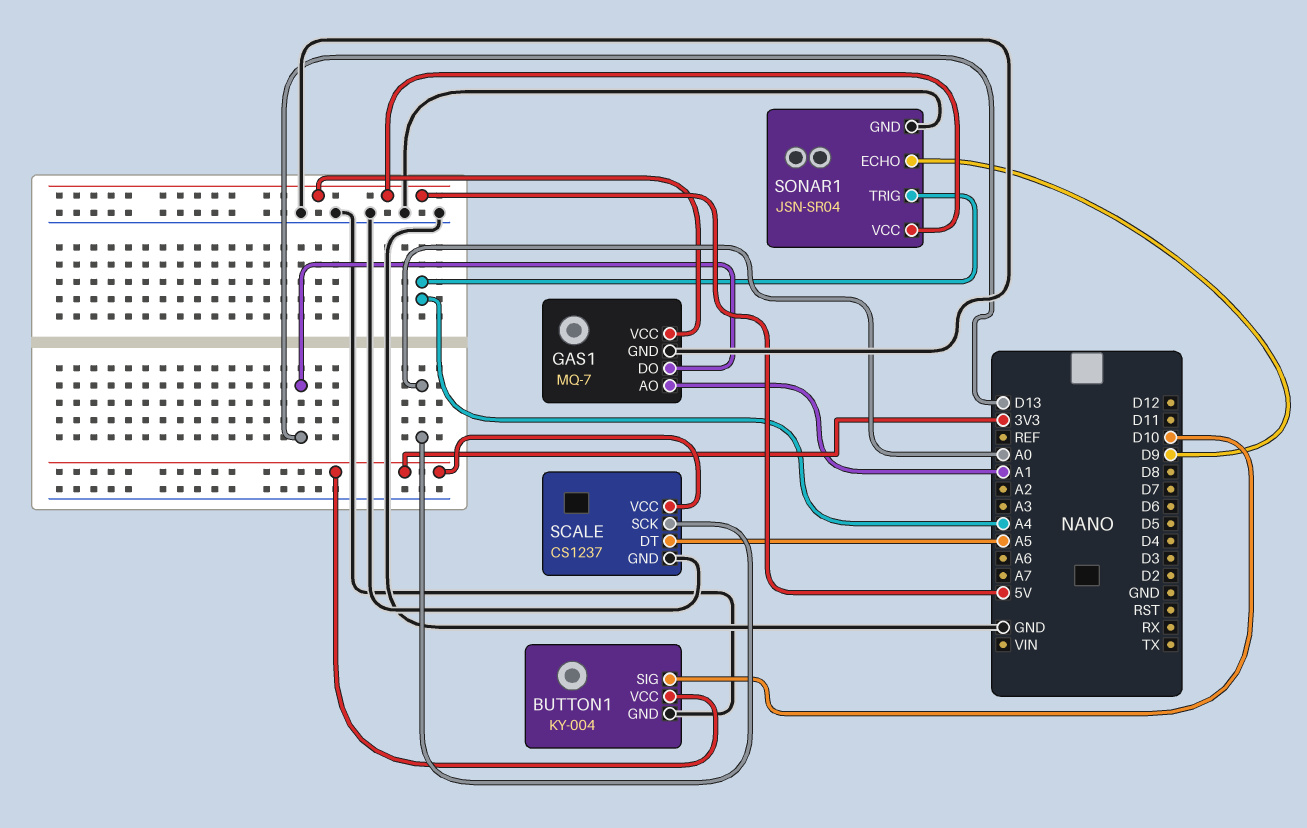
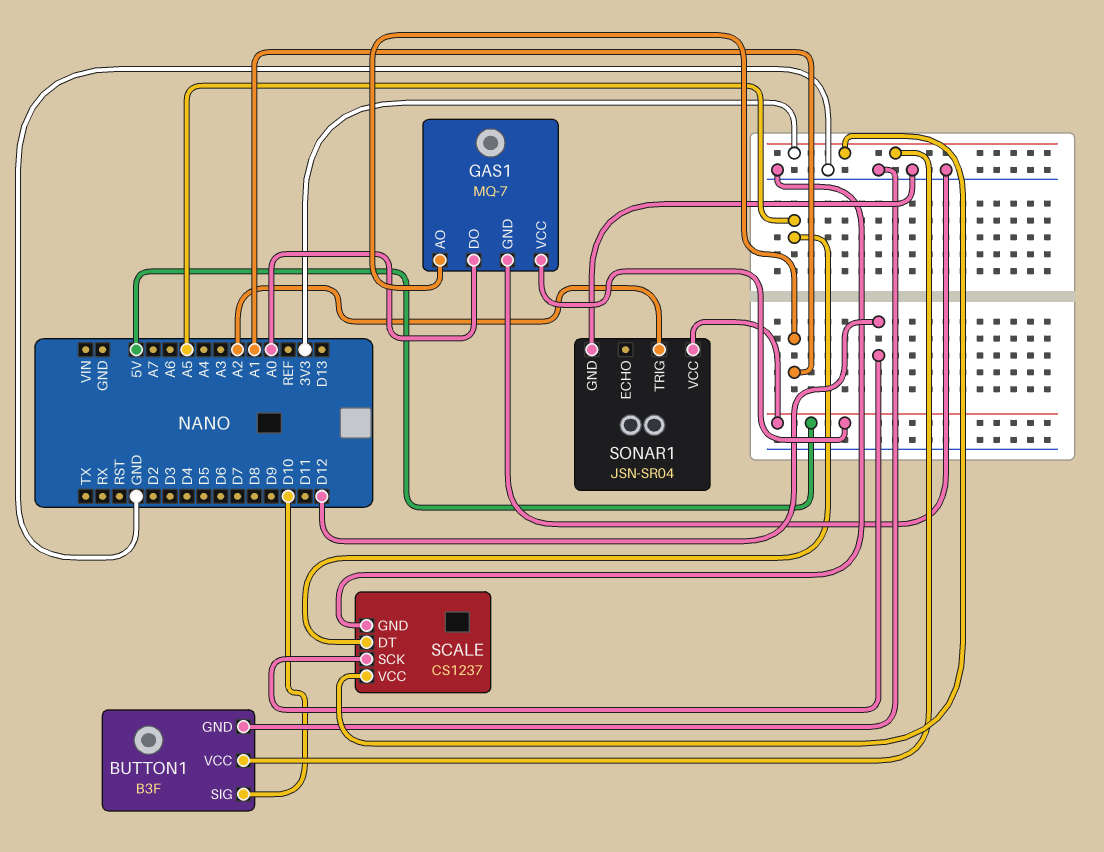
BUTTON1: KY-004 -> B3F
GAS1 pin DO: D13 -> A0
SCALE pin SCK: A0 -> D12
SONAR1 pin ECHO: D9 -> none
SONAR1 pin TRIG: A4 -> A2

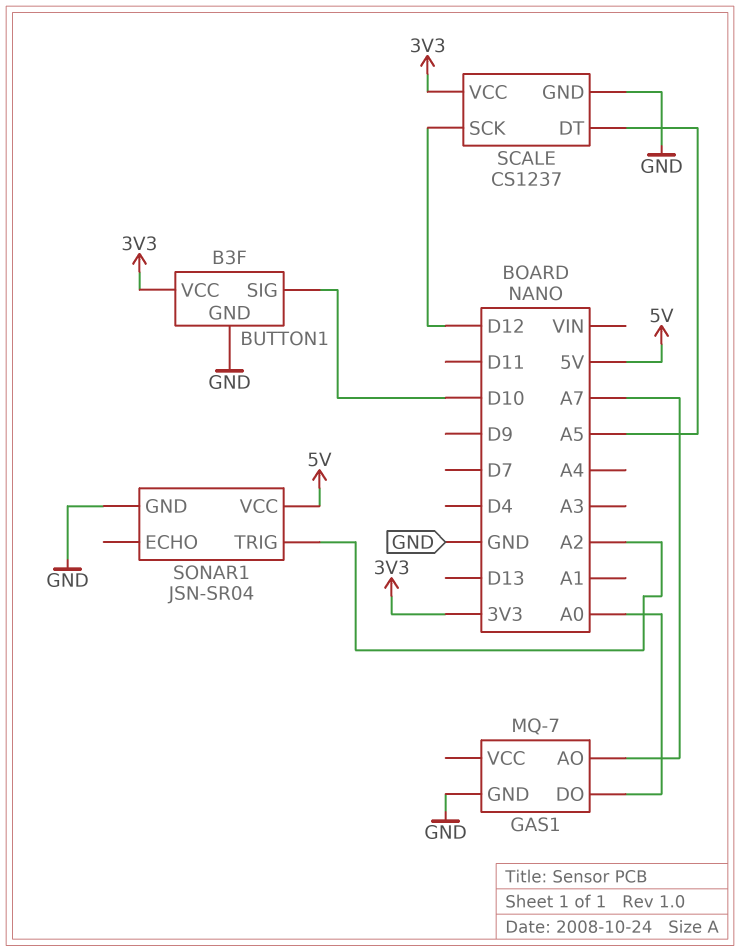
GAS1 pin AO: A1 -> A7
GAS1 pin VCC: 5V -> none

